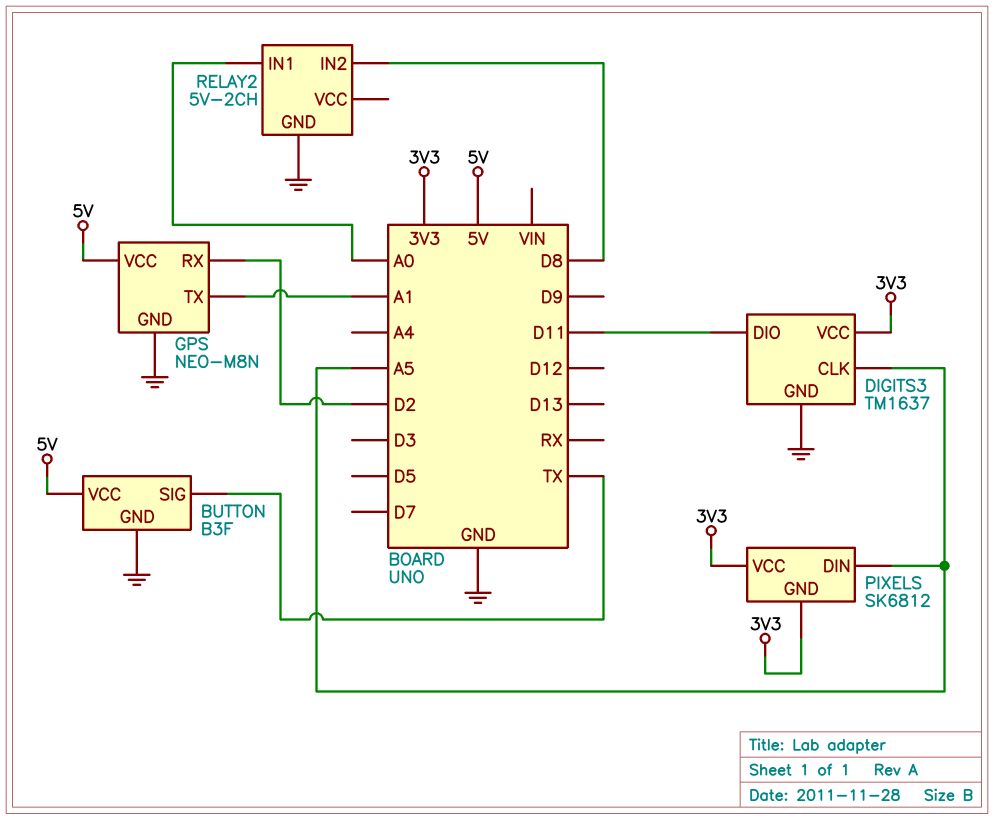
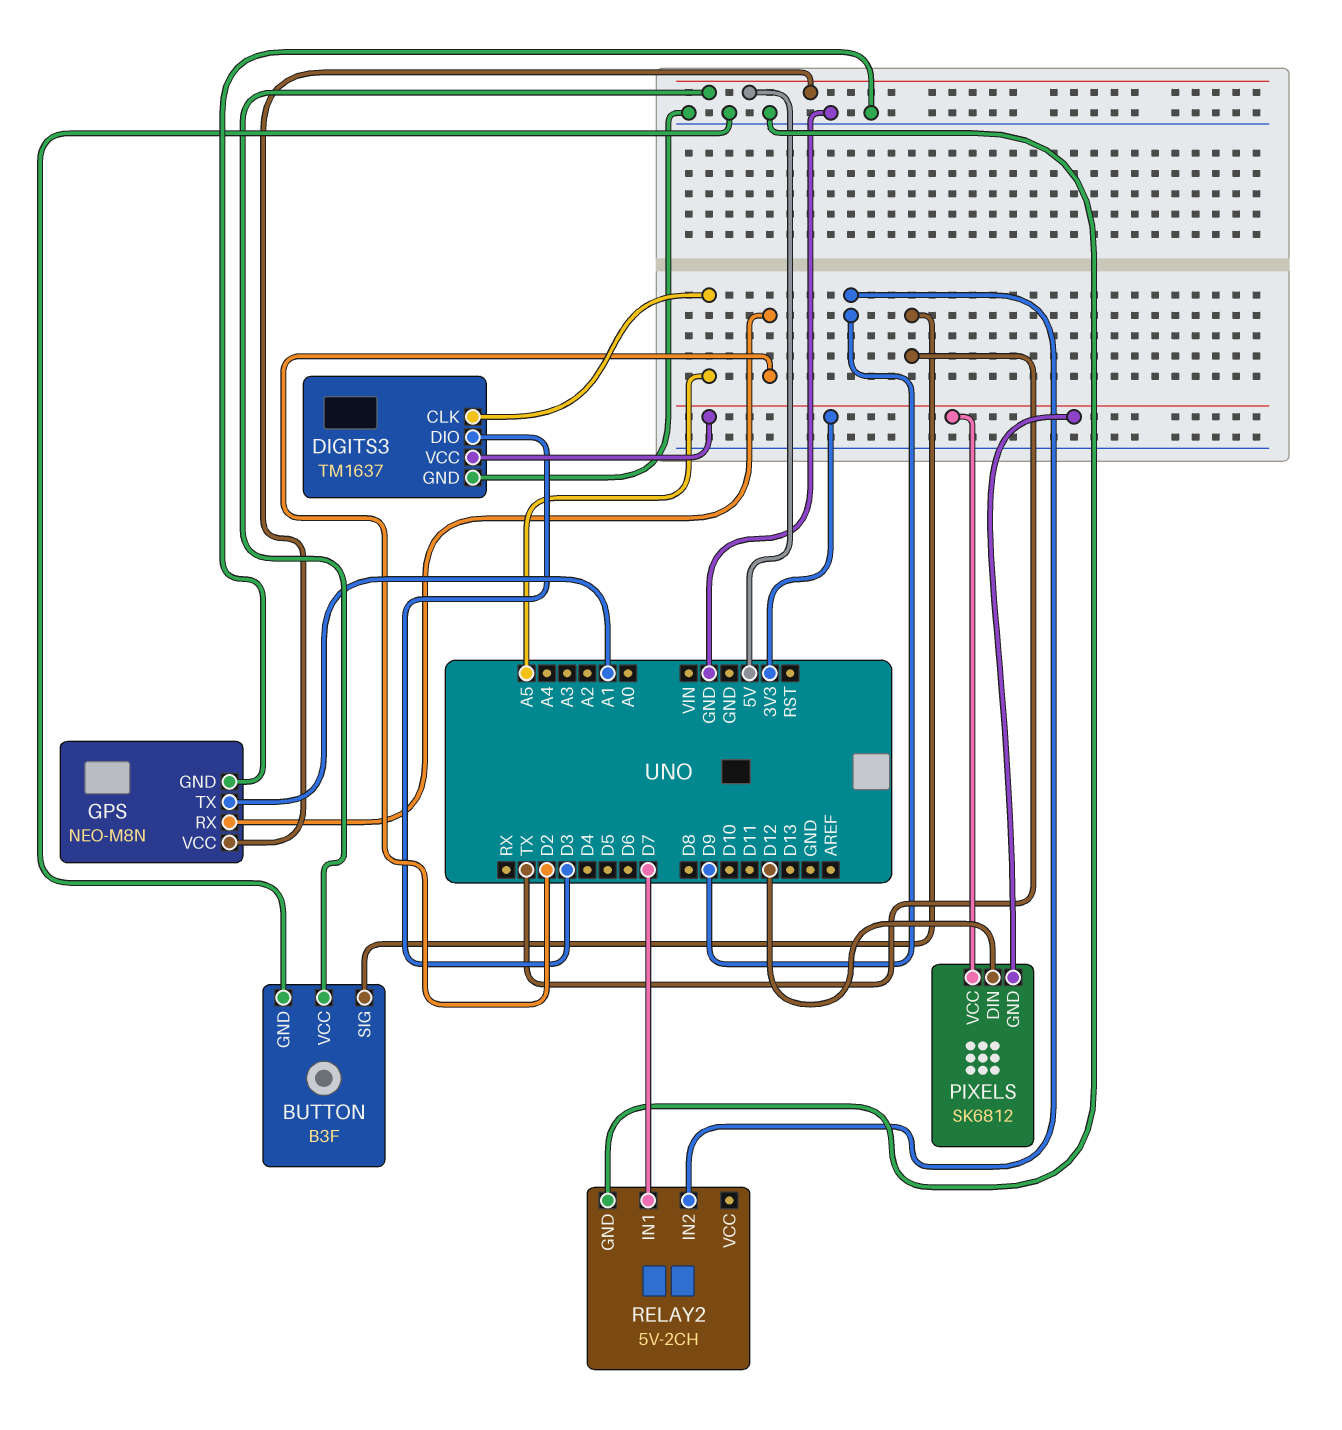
DIGITS3 pin DIO: D11 -> D3
PIXELS pin DIN: A5 -> D12
RELAY2 pin IN1: A0 -> D7
RELAY2 pin IN2: D8 -> D9

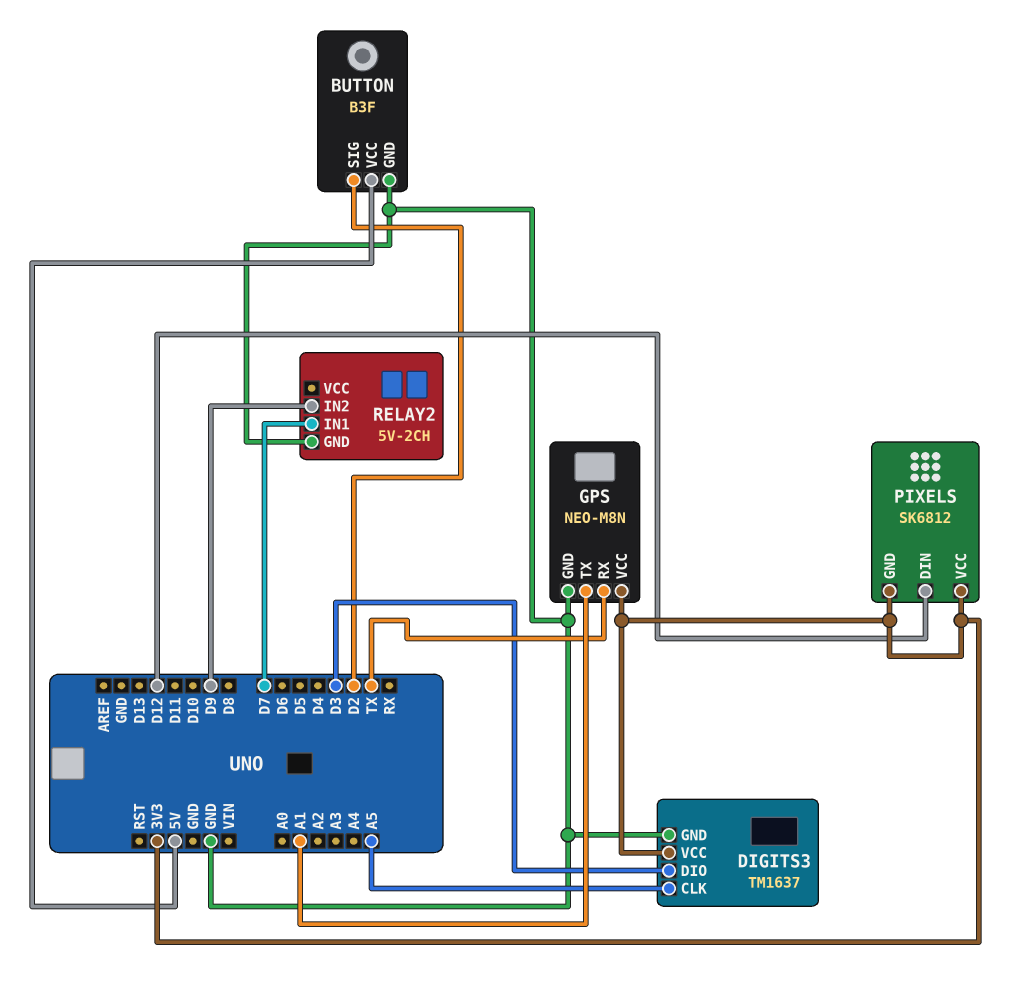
BUTTON pin SIG: TX -> D2
GPS pin RX: D2 -> TX
GPS pin VCC: 5V -> 3V3

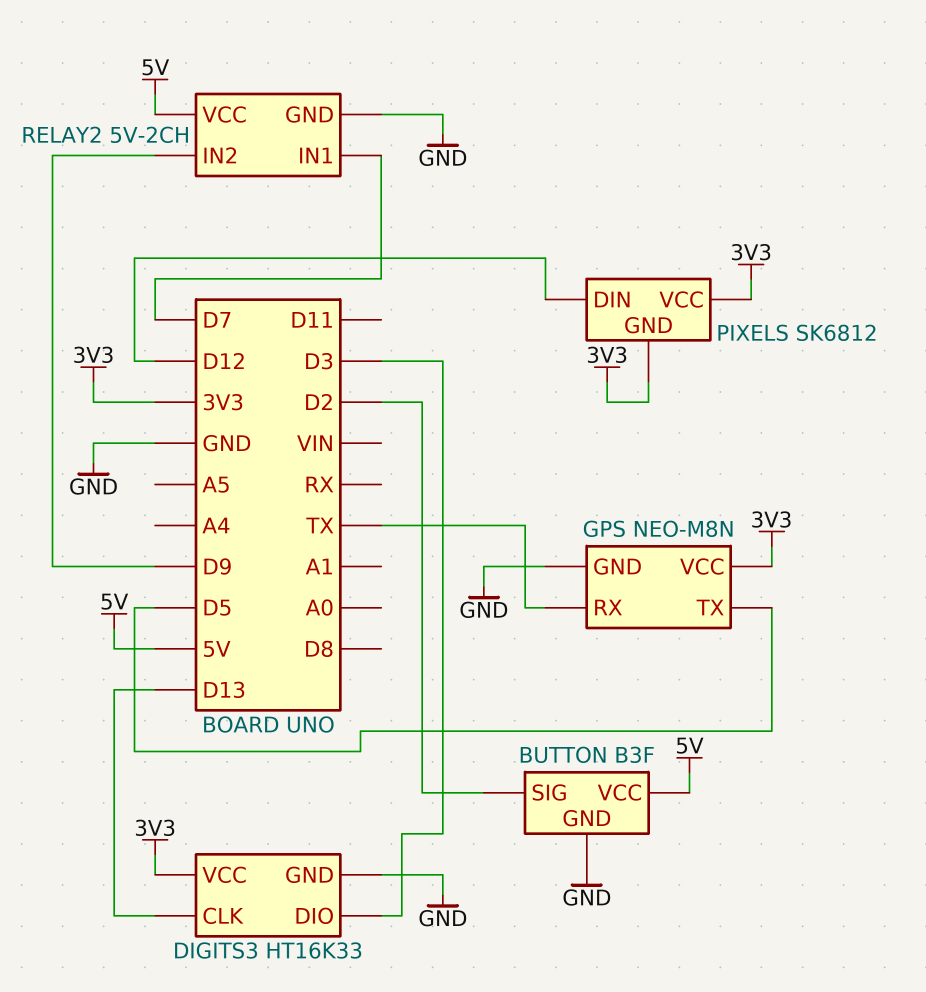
DIGITS3: TM1637 -> HT16K33
DIGITS3 pin CLK: A5 -> D13
GPS pin TX: A1 -> D5
RELAY2 pin VCC: none -> 5V

